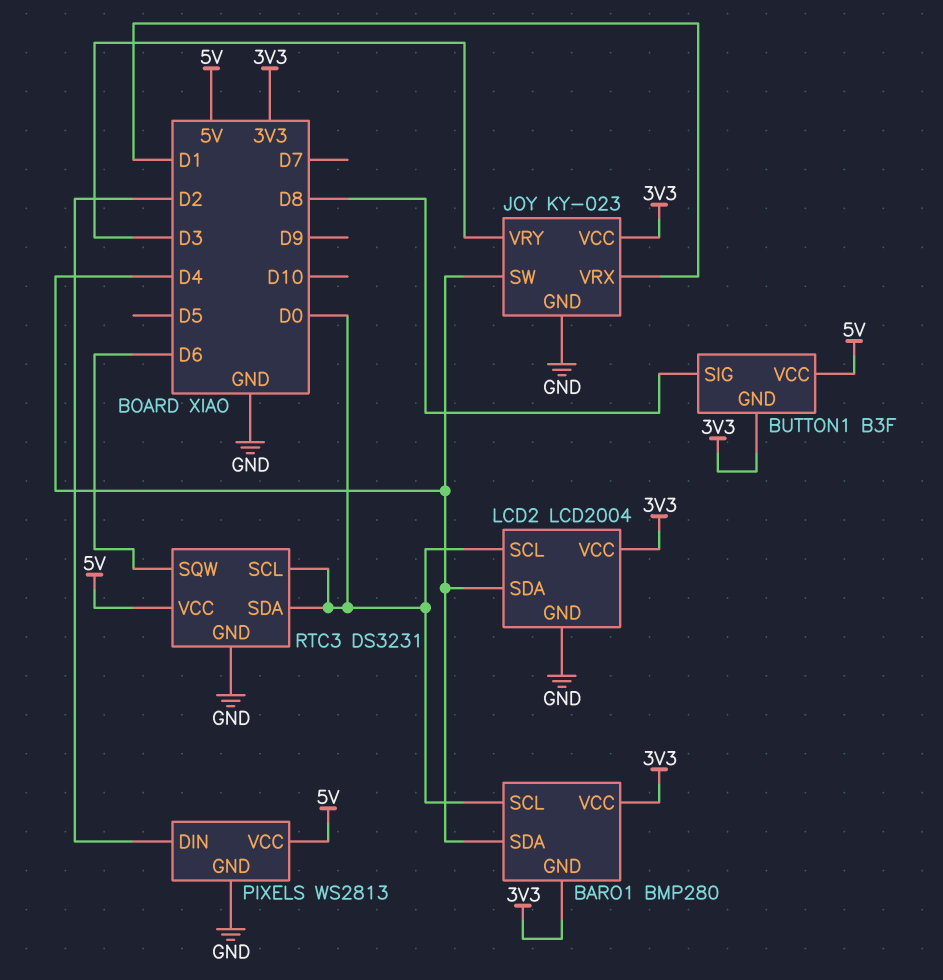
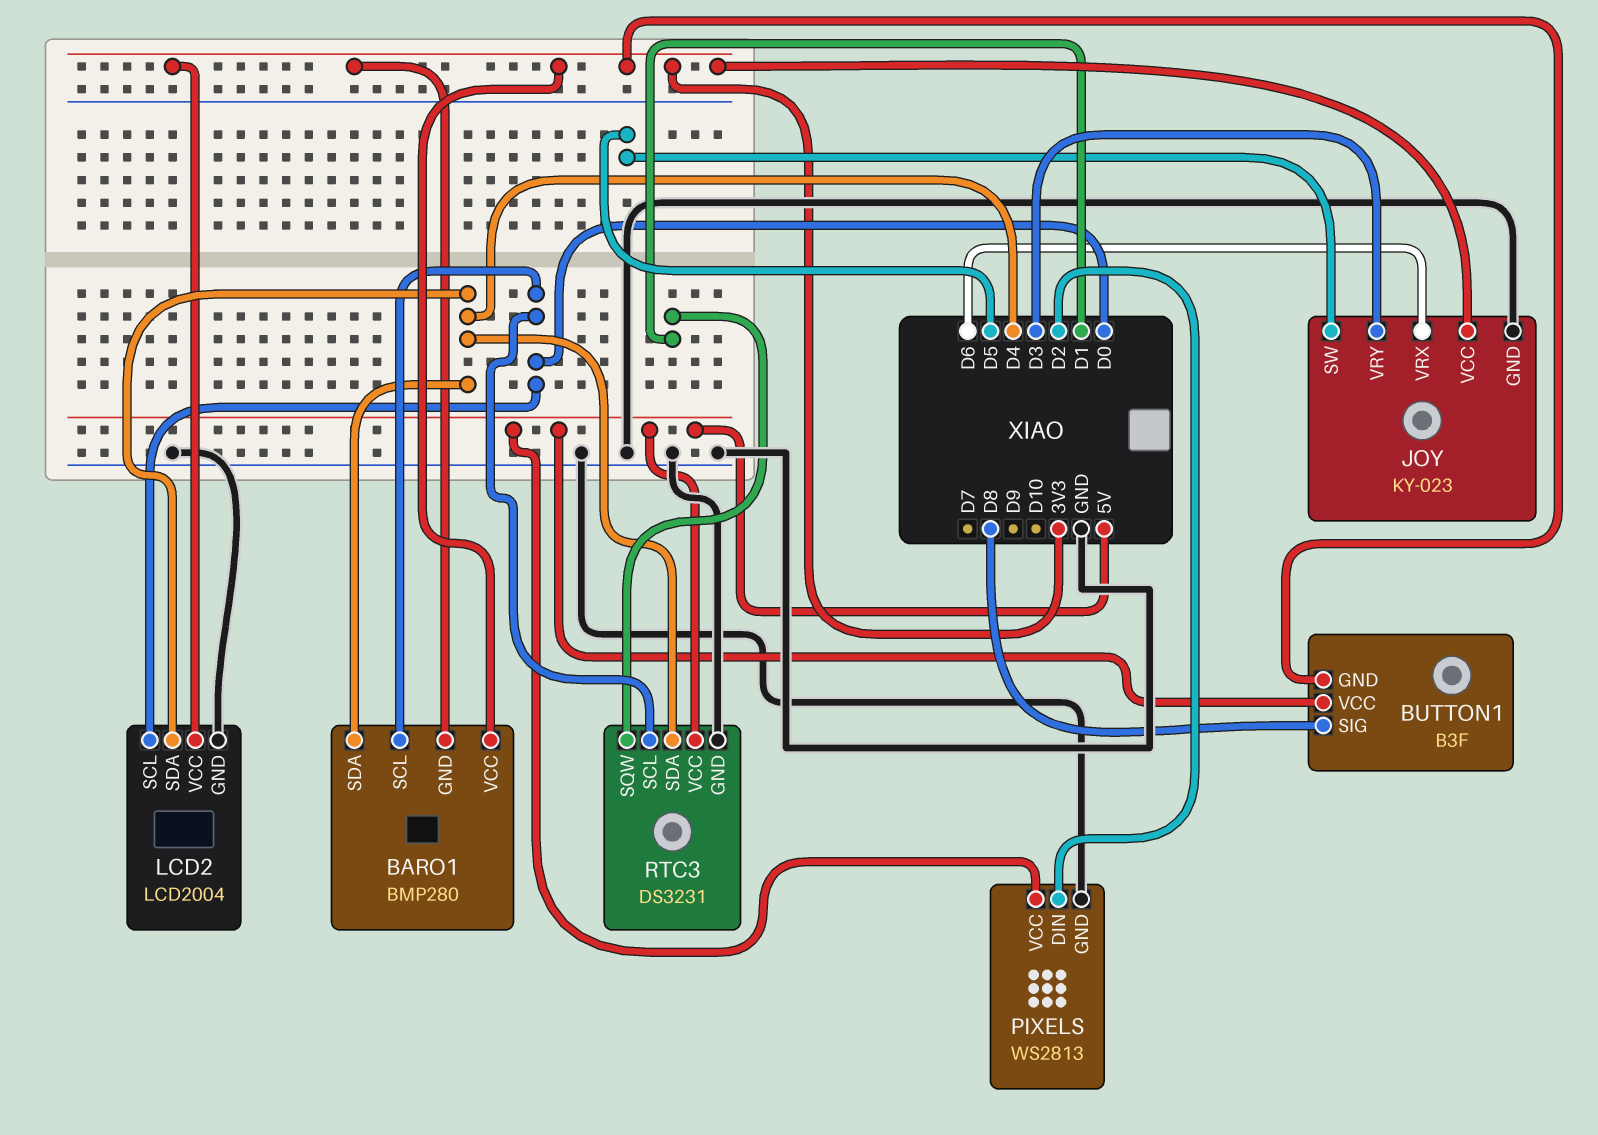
JOY pin SW: D4 -> D5
JOY pin VRX: D1 -> D6
RTC3 pin SDA: D0 -> D4
RTC3 pin SQW: D6 -> D1

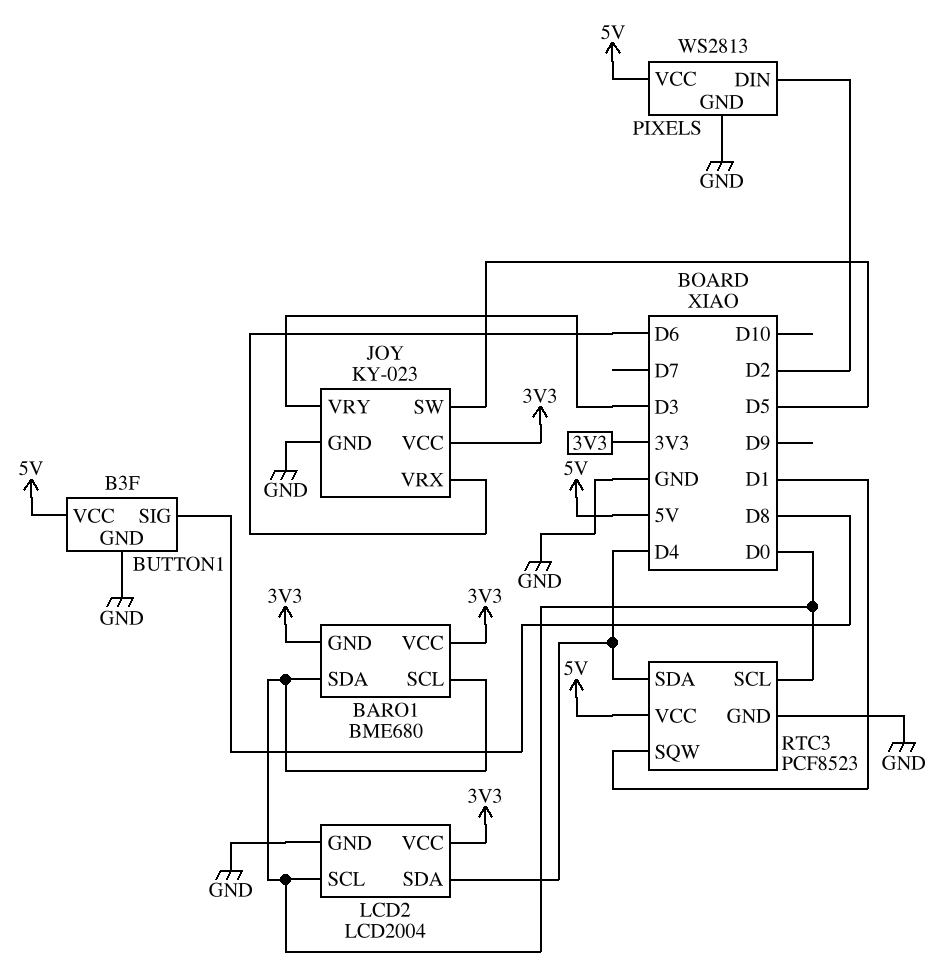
BARO1: BMP280 -> BME680
BARO1 pin SDA: D4 -> D0
BUTTON1 pin GND: 3V3 -> GND
RTC3: DS3231 -> PCF8523

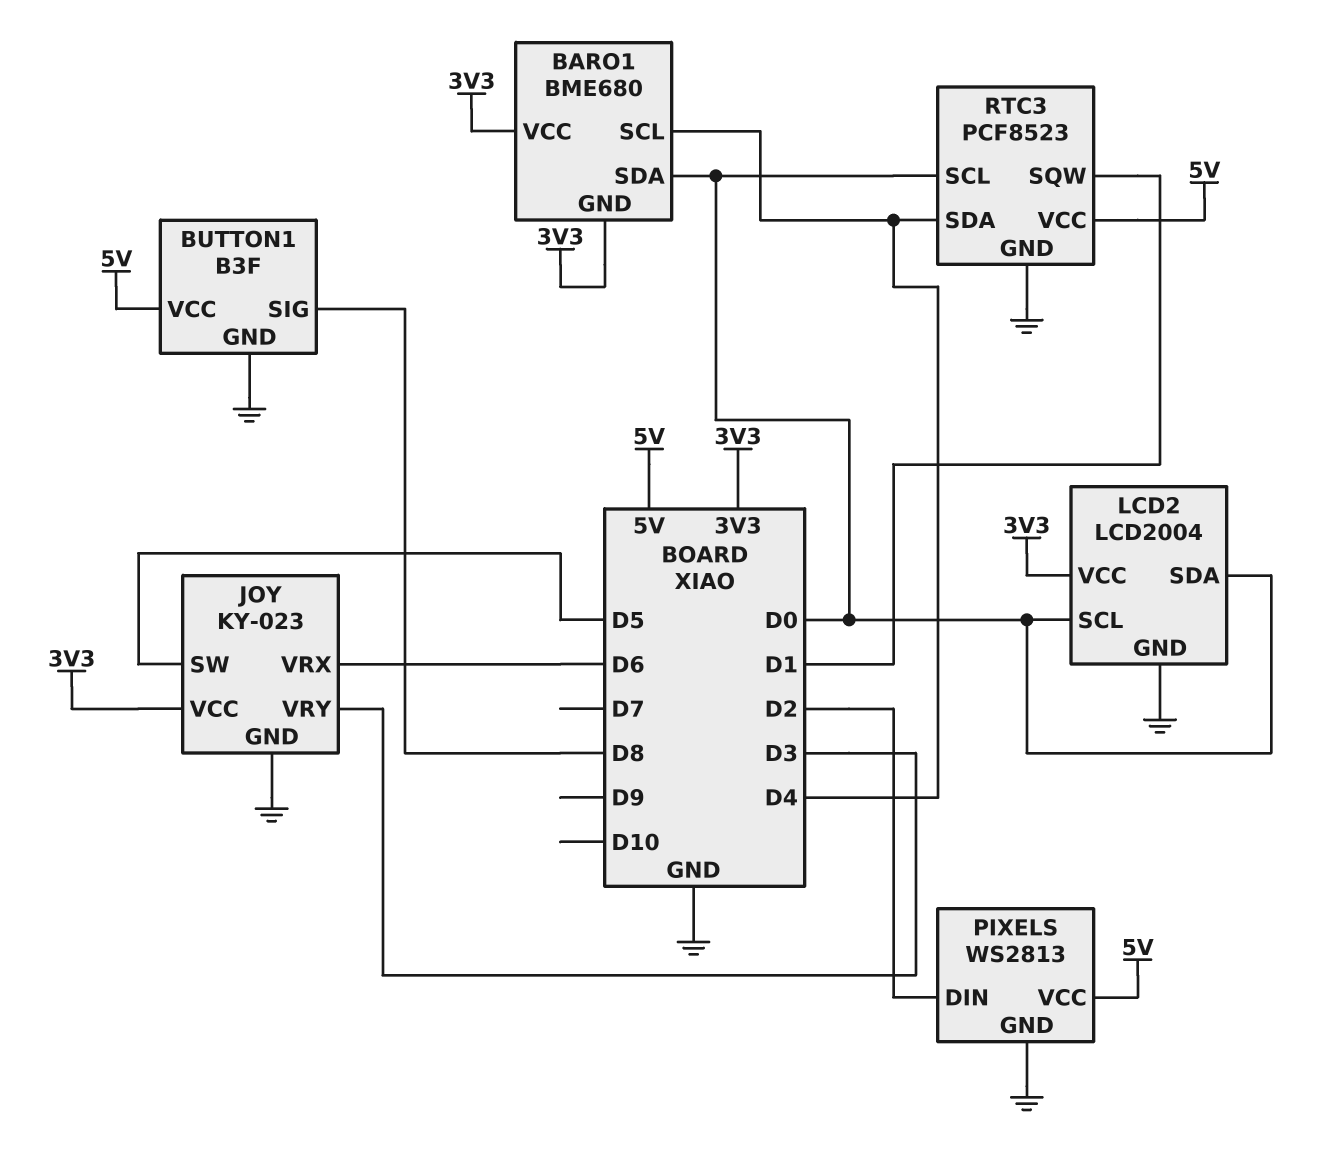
BARO1 pin SCL: D0 -> D4
LCD2 pin SDA: D4 -> D0

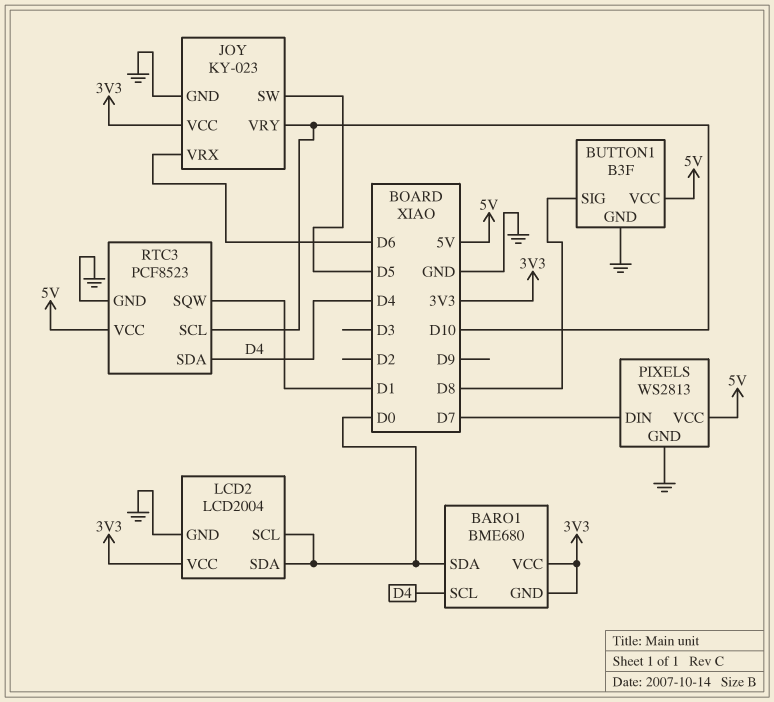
JOY pin VRY: D3 -> D10
PIXELS pin DIN: D2 -> D7
RTC3 pin SCL: D0 -> D10

